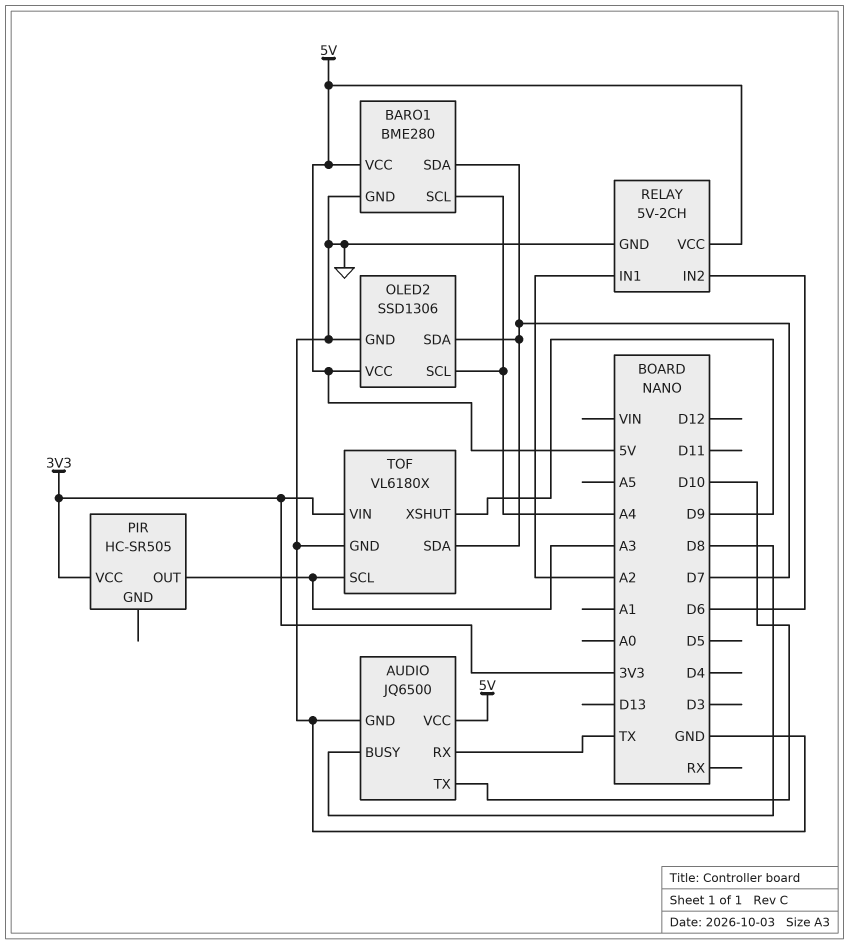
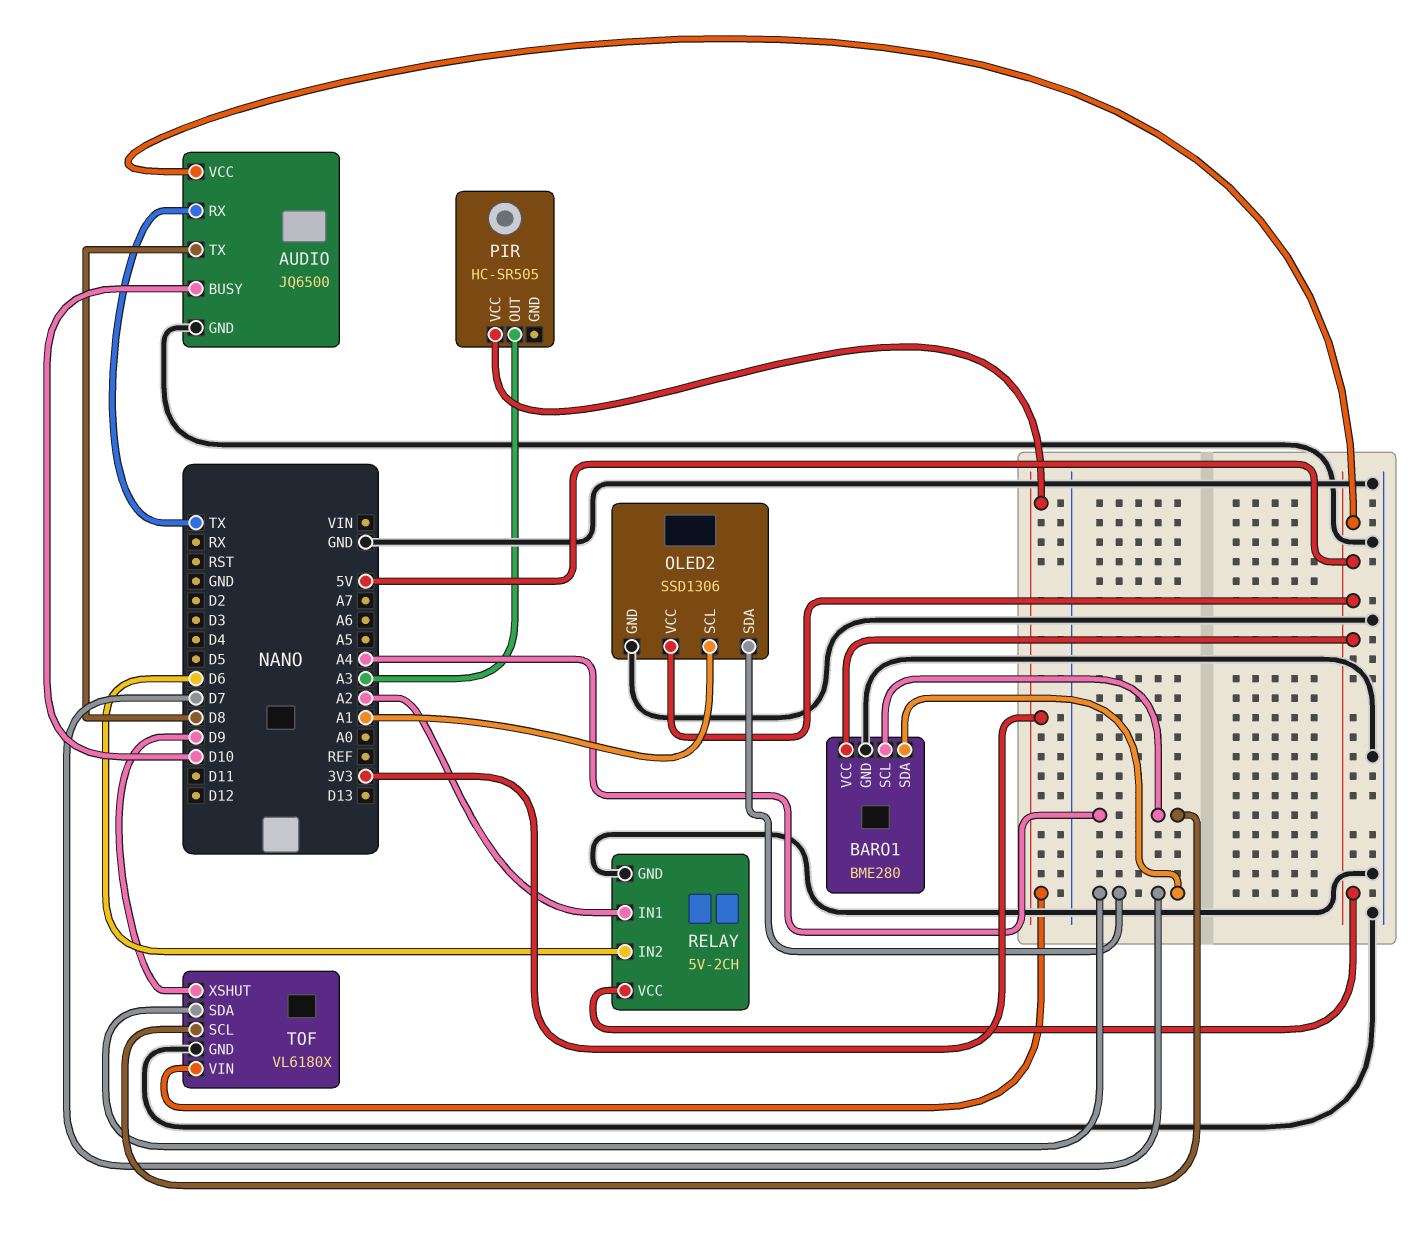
AUDIO pin BUSY: D8 -> D10
AUDIO pin TX: D10 -> D8
OLED2 pin SCL: A4 -> A1
TOF pin SCL: A3 -> A4

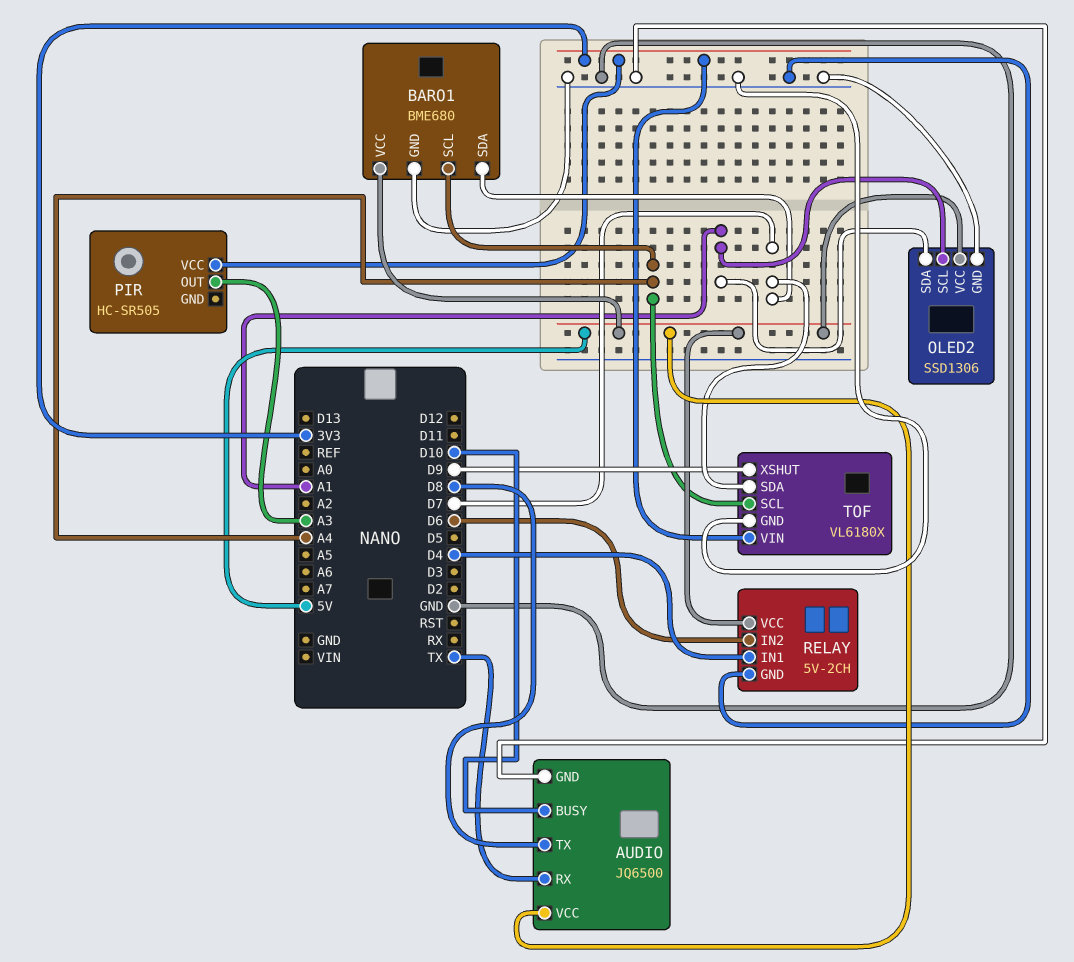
BARO1: BME280 -> BME680
OLED2 pin SDA: D7 -> A1
RELAY pin IN1: A2 -> D4

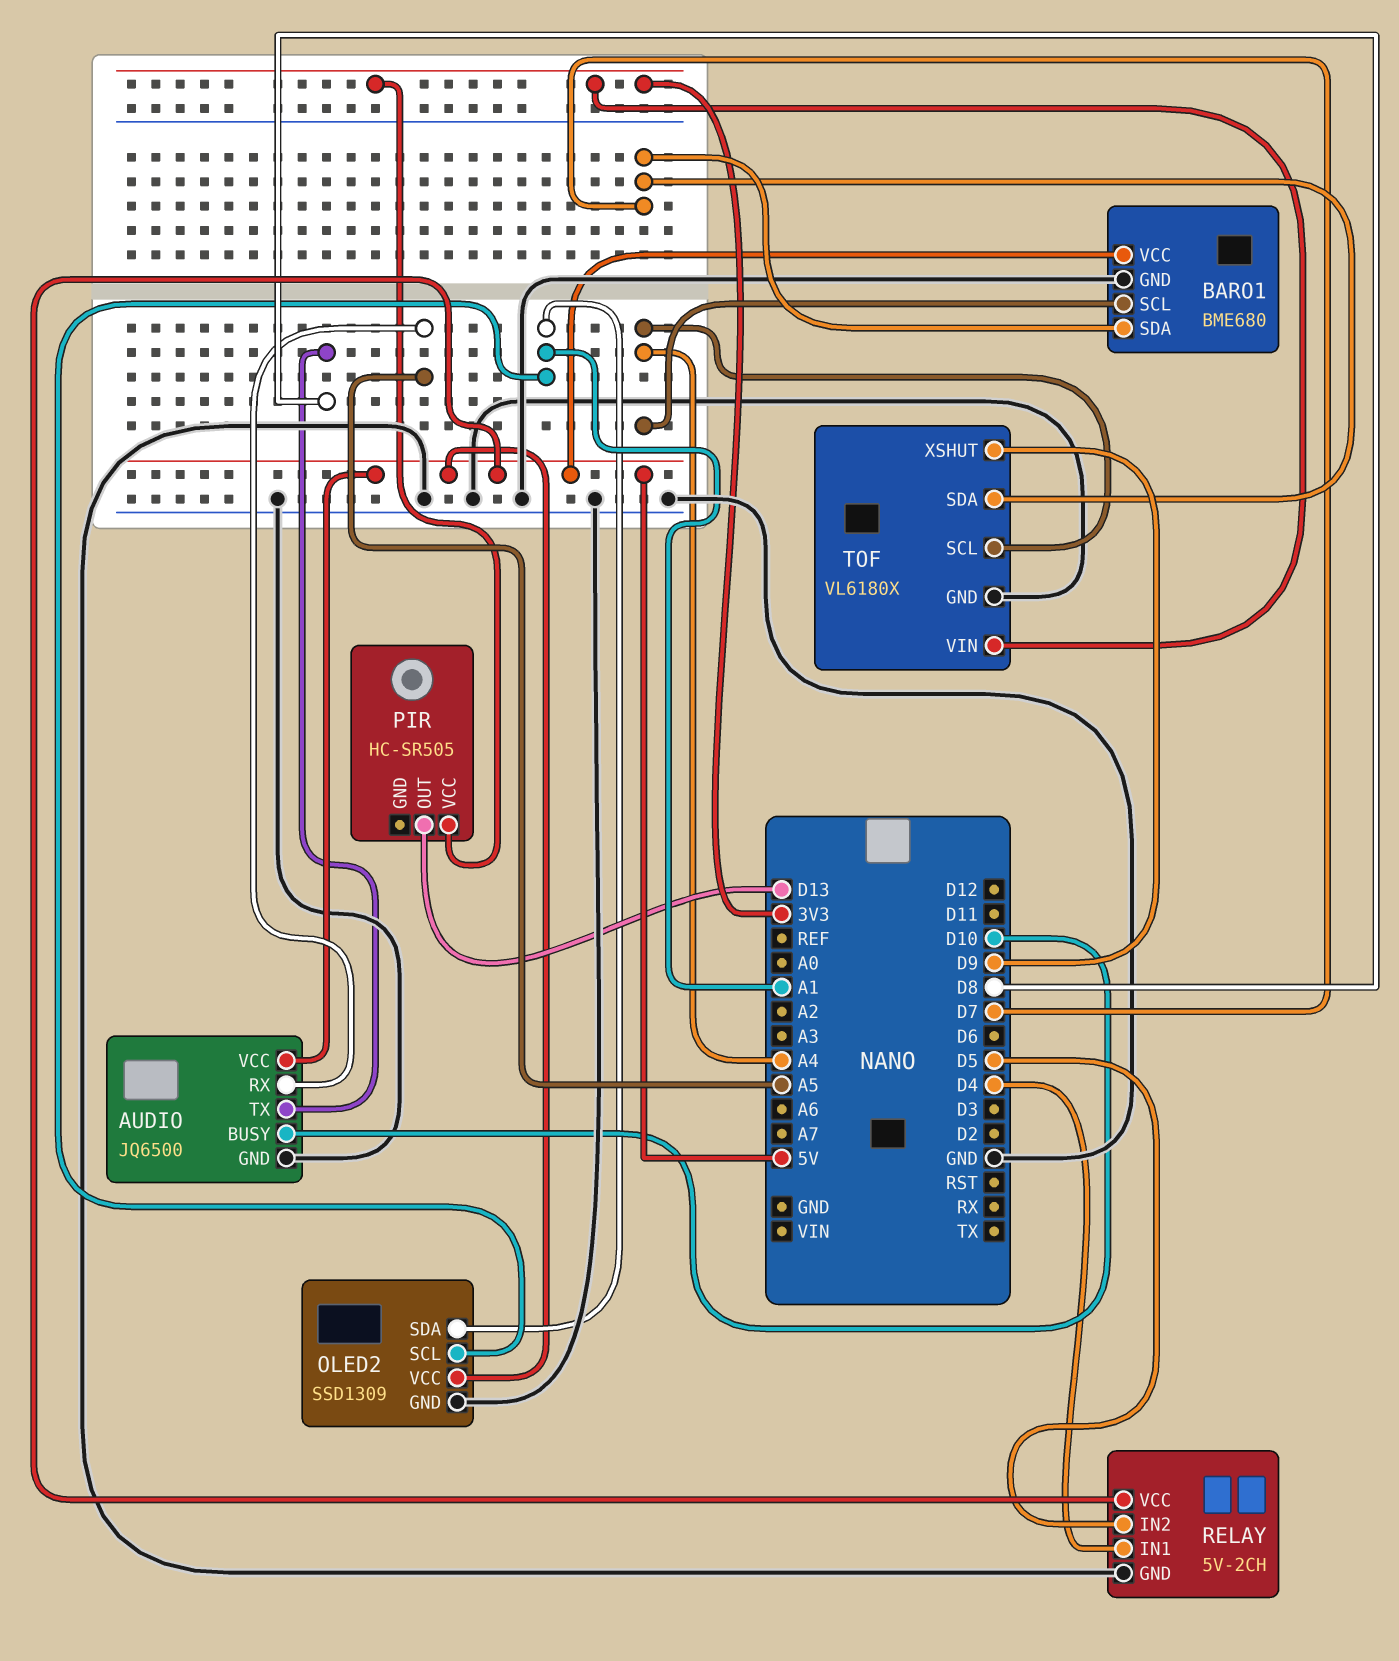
AUDIO pin RX: TX -> A5
OLED2: SSD1306 -> SSD1309
PIR pin OUT: A3 -> D13
RELAY pin IN2: D6 -> D5

